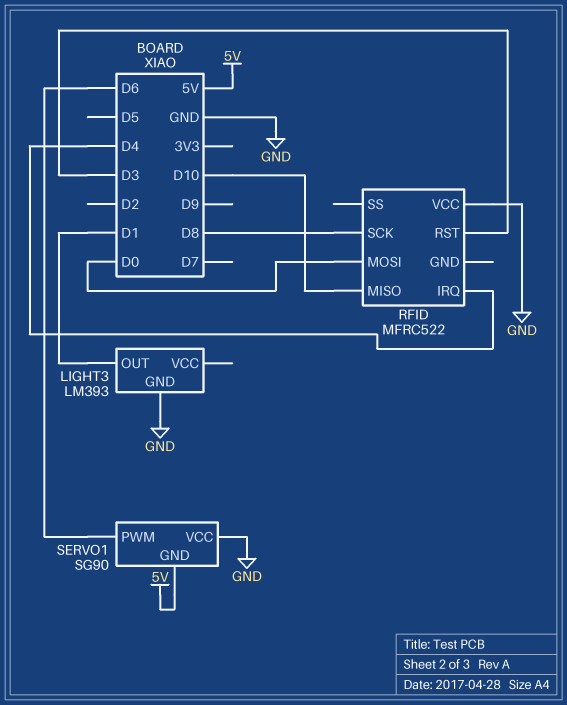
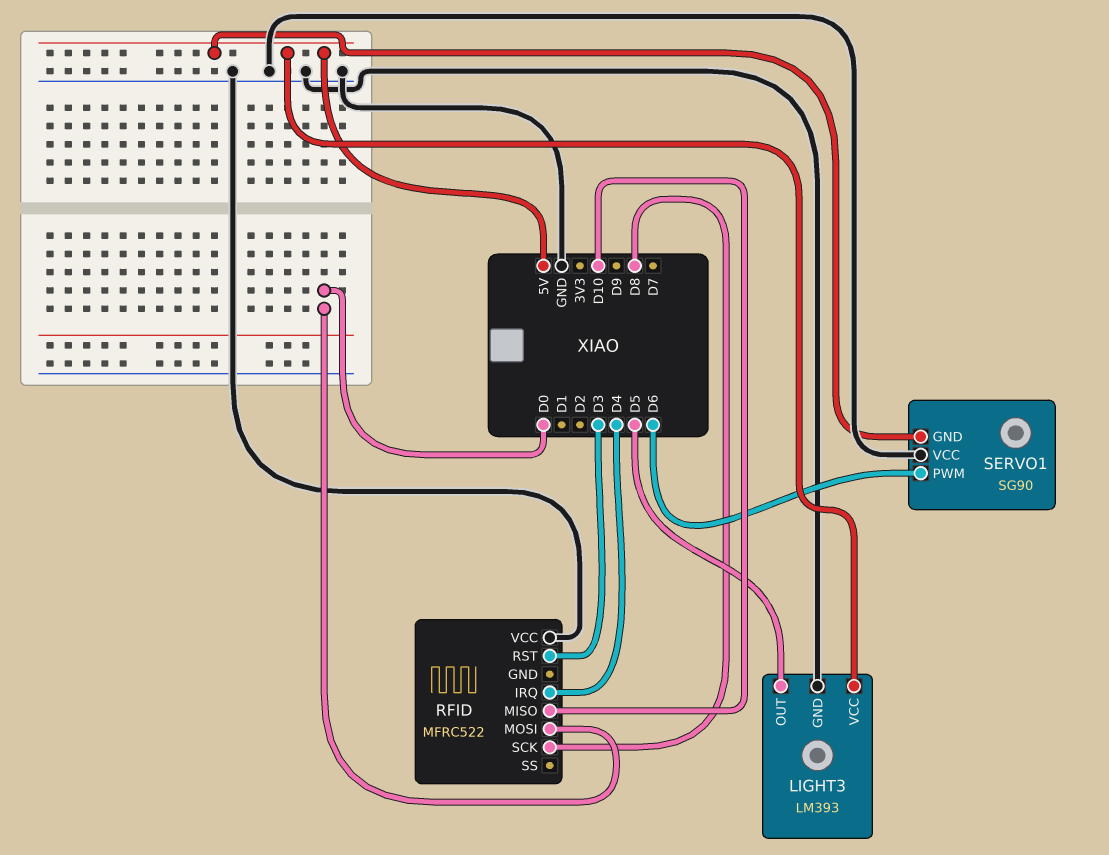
LIGHT3 pin OUT: D1 -> D5
LIGHT3 pin VCC: none -> 5V

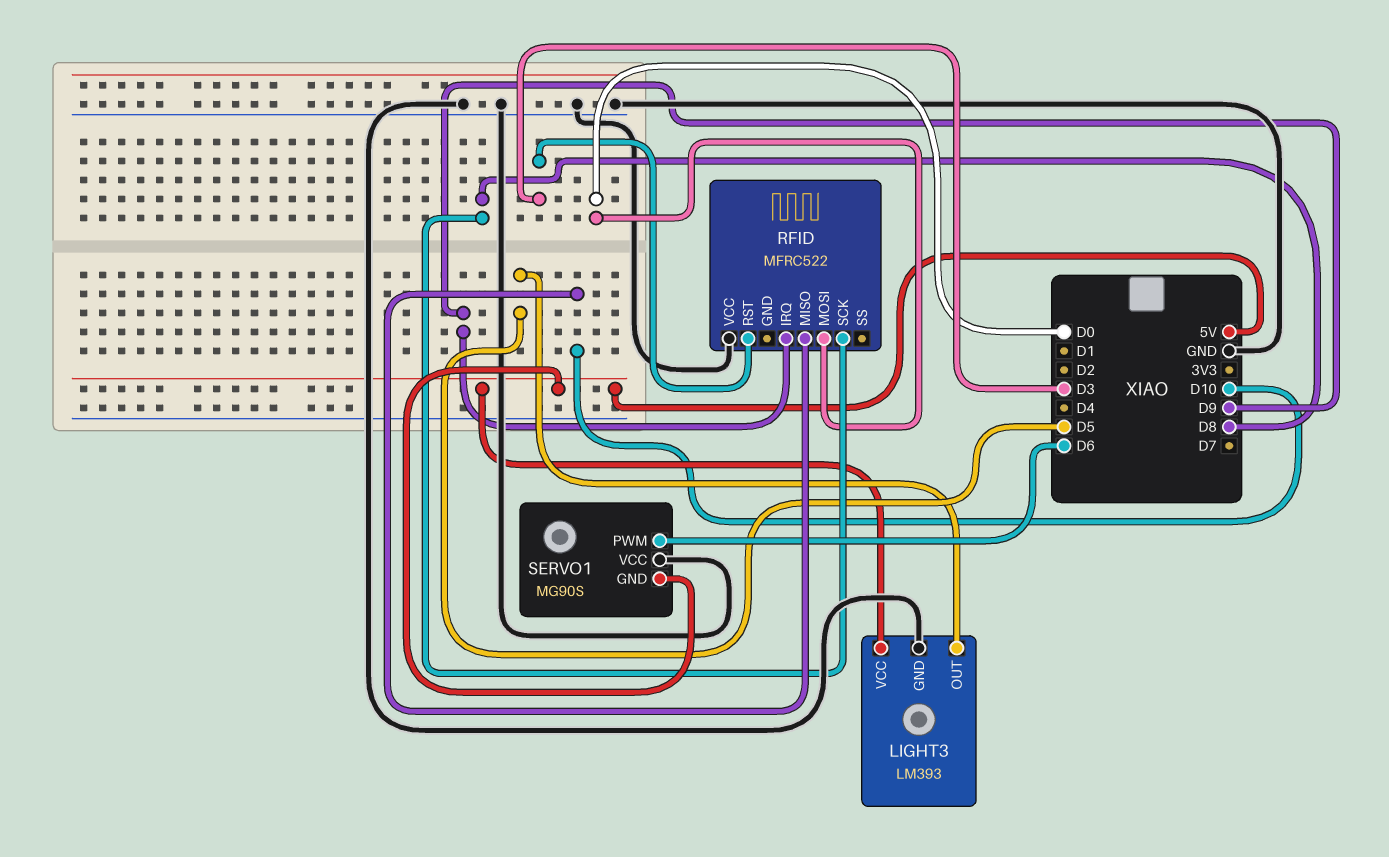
RFID pin IRQ: D4 -> D9
SERVO1: SG90 -> MG90S

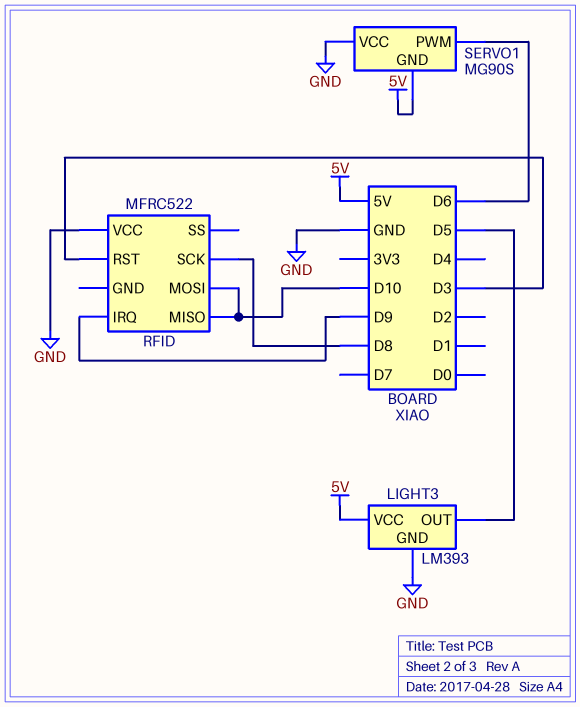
RFID pin MOSI: D0 -> D10

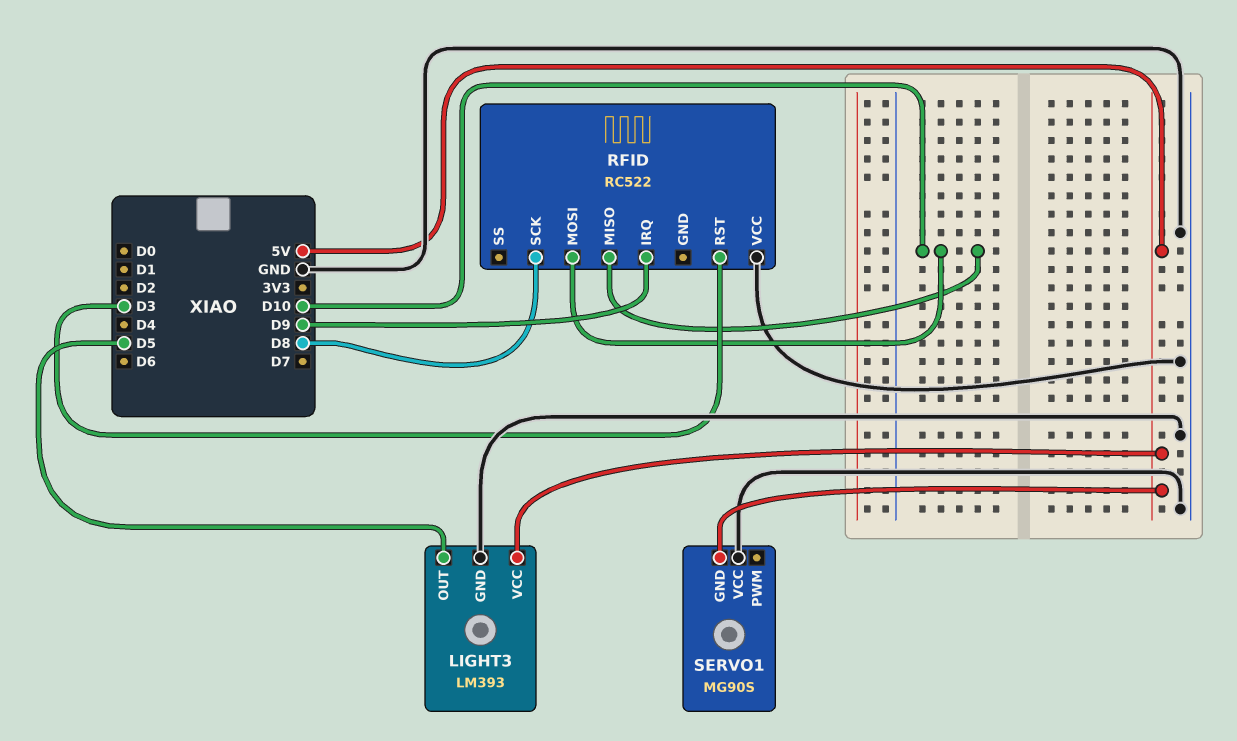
RFID: MFRC522 -> RC522
SERVO1 pin PWM: D6 -> none

